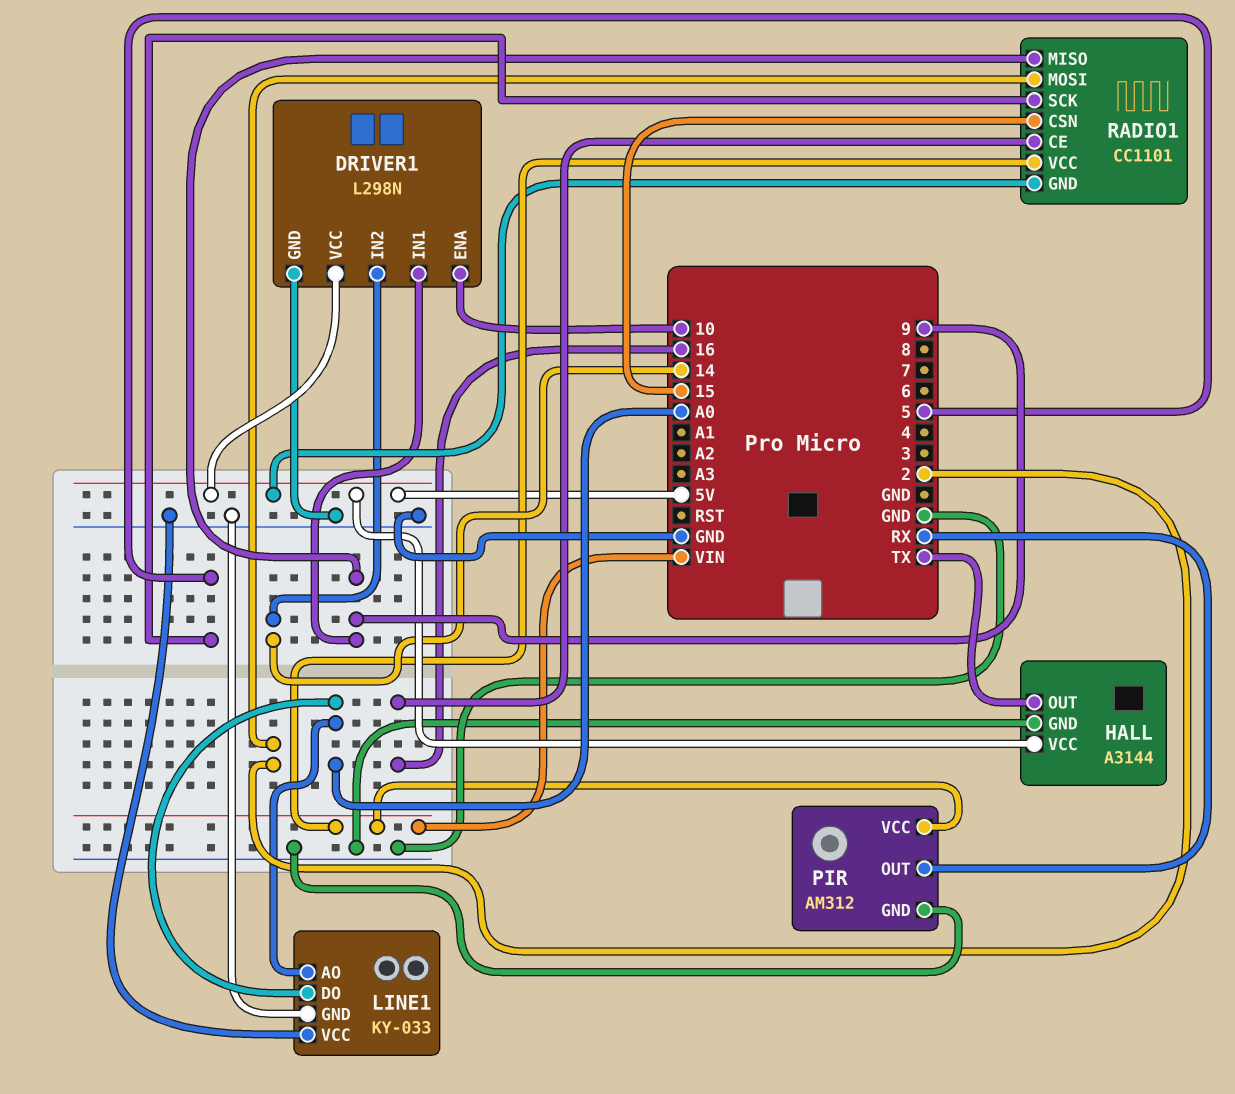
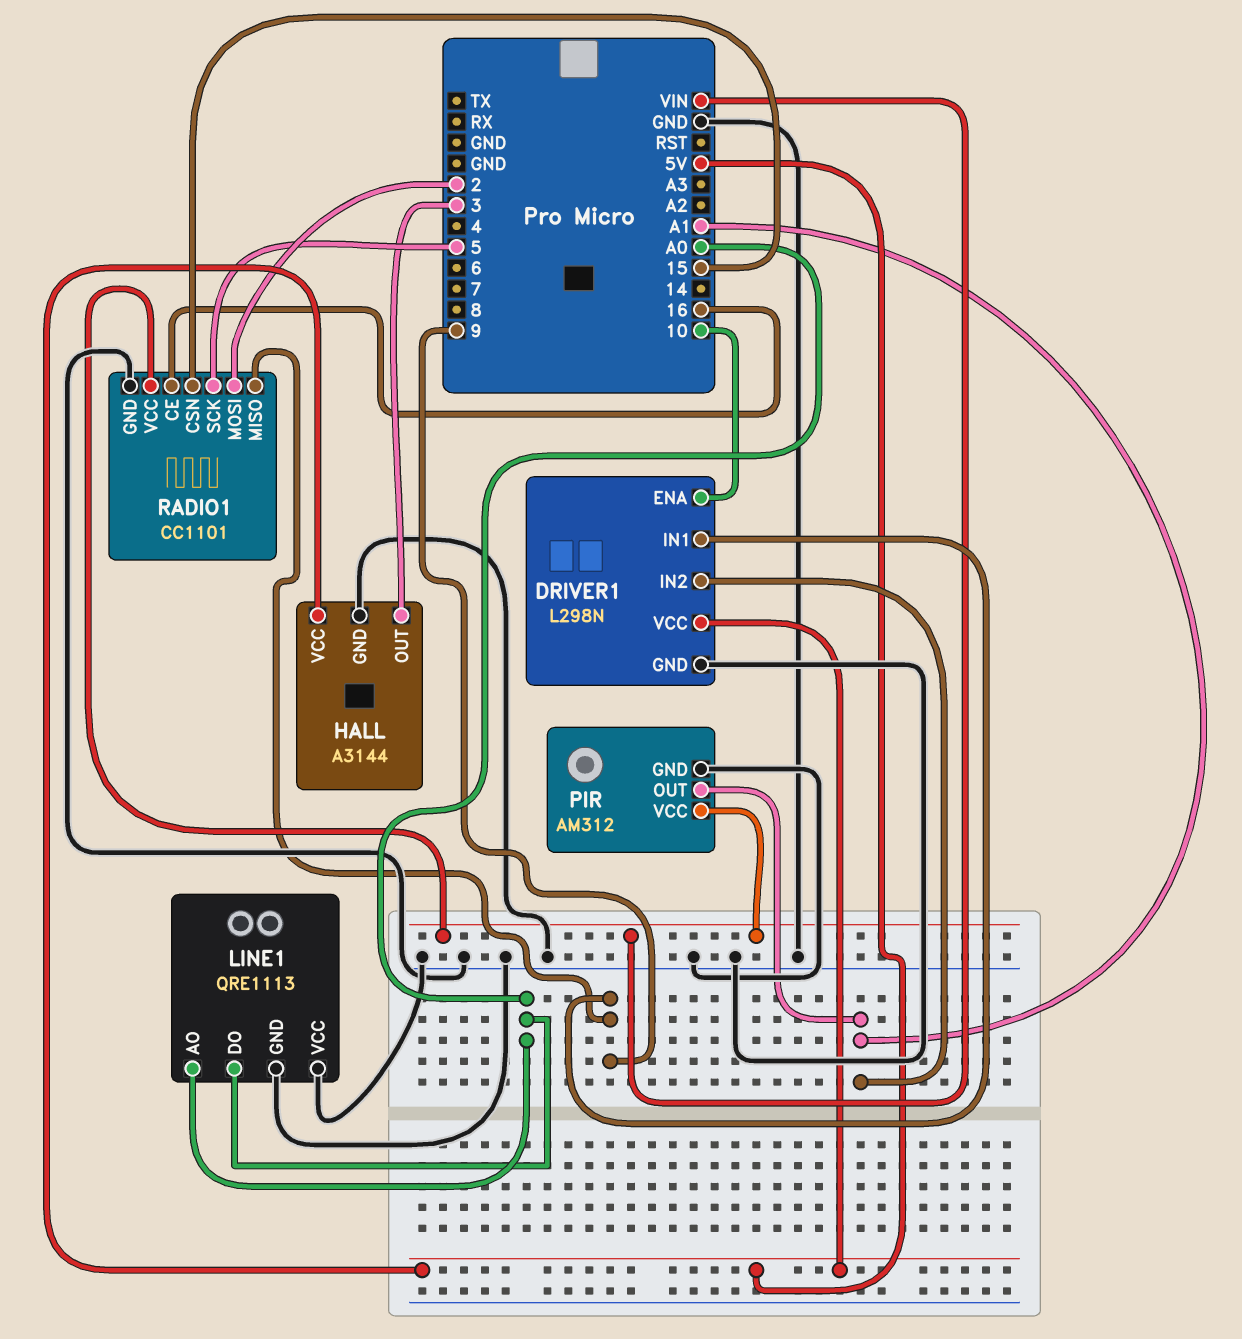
DRIVER1 pin IN2: 14 -> A1
HALL pin OUT: TX -> 3
LINE1: KY-033 -> QRE1113
PIR pin OUT: RX -> A1
RADIO1 pin GND: 5V -> GND

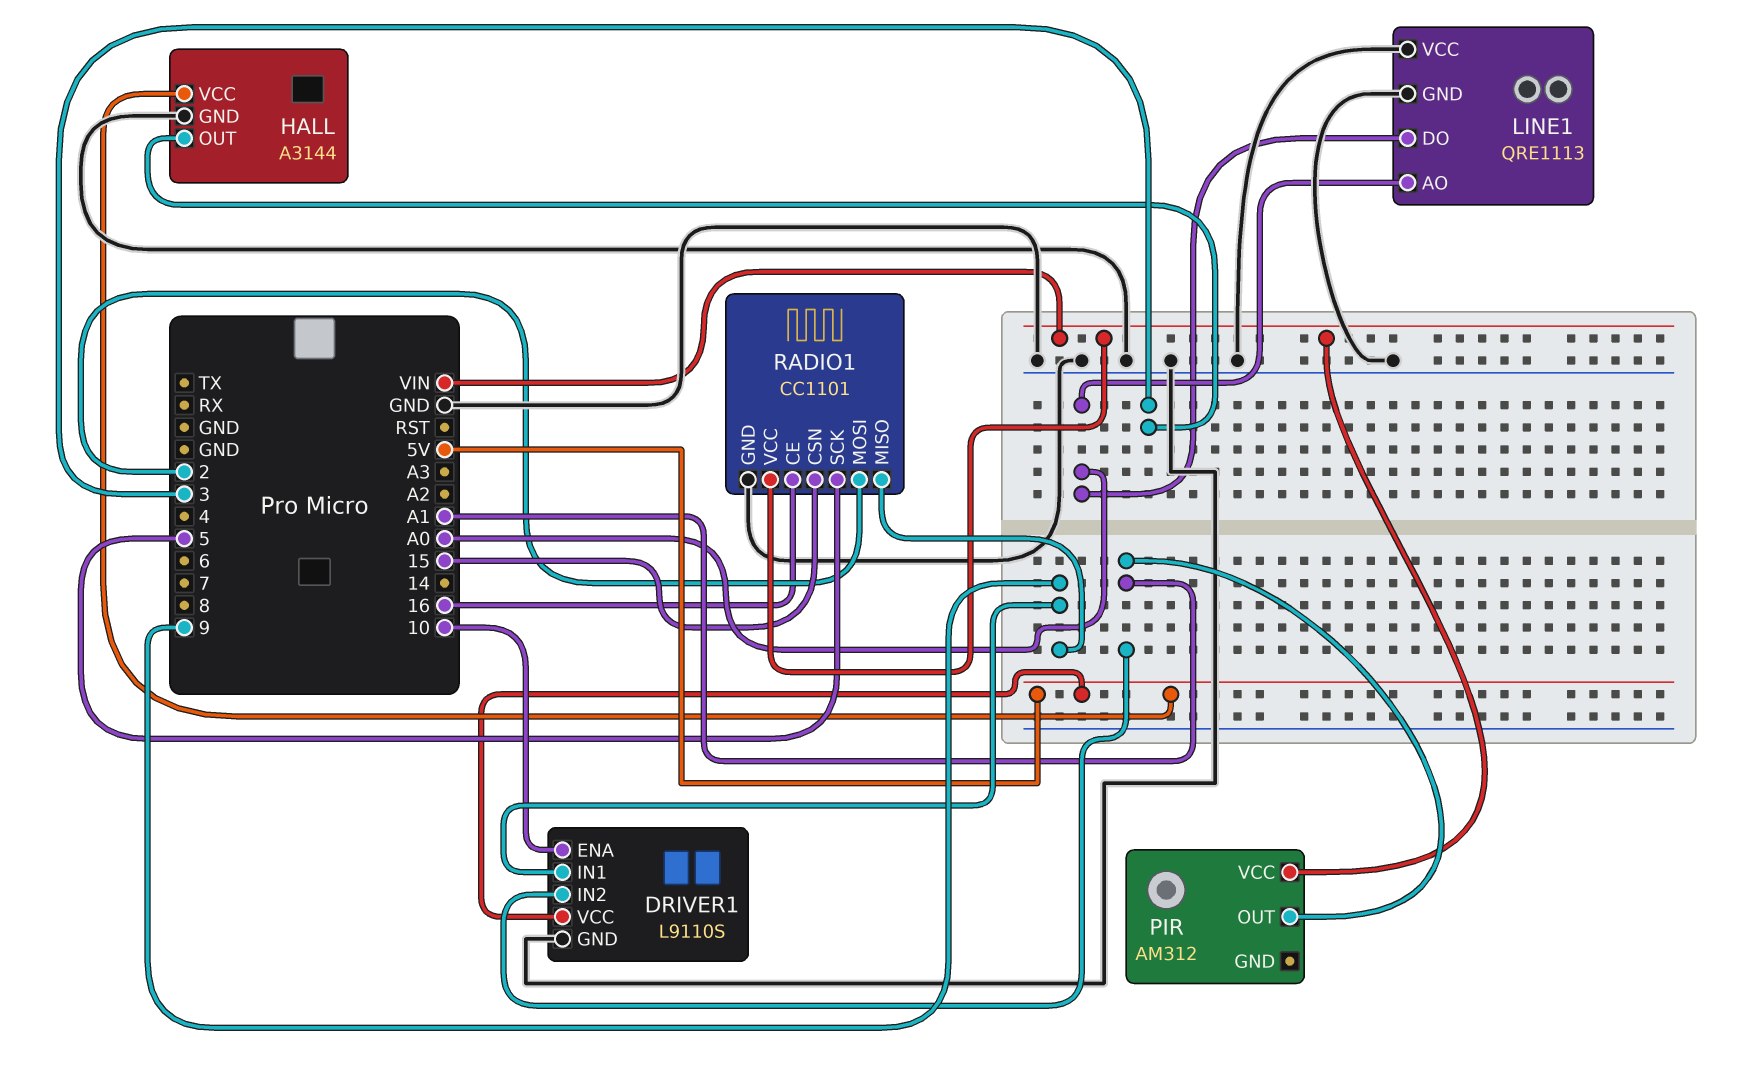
DRIVER1: L298N -> L9110S
PIR pin GND: GND -> none

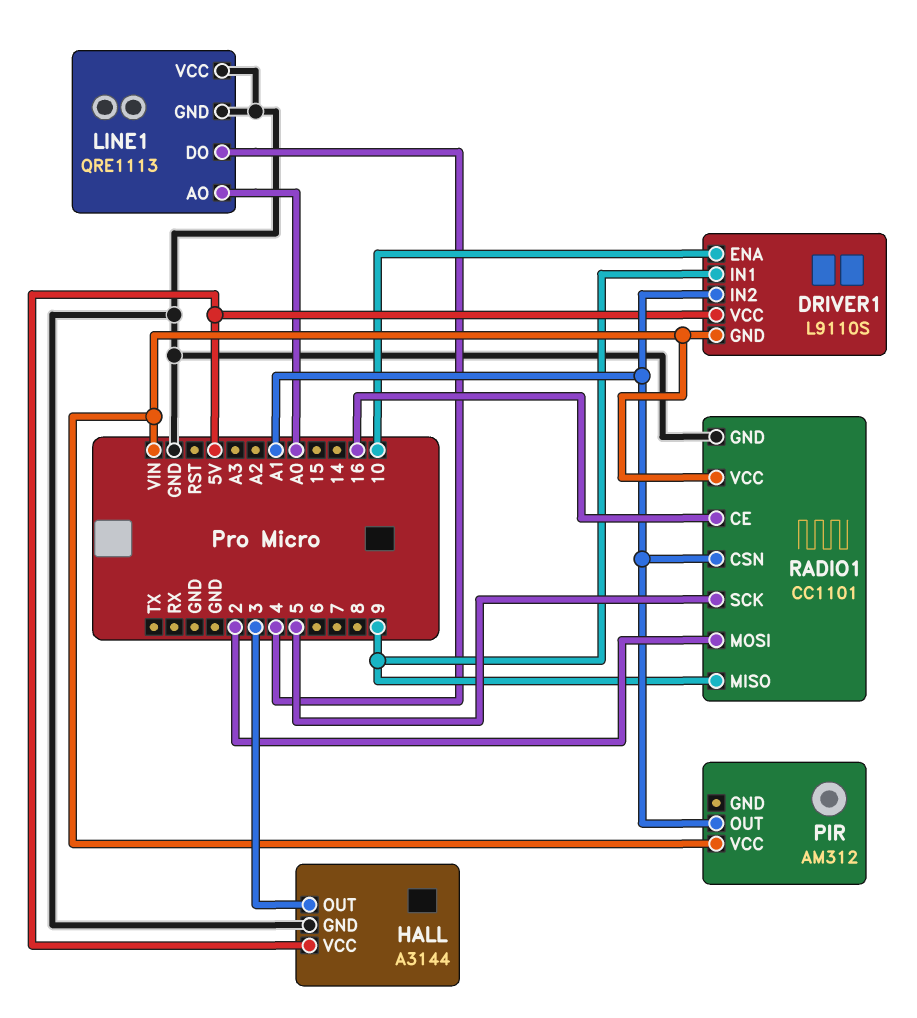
DRIVER1 pin GND: GND -> VIN
LINE1 pin DO: A0 -> 4
RADIO1 pin CSN: 15 -> A1

